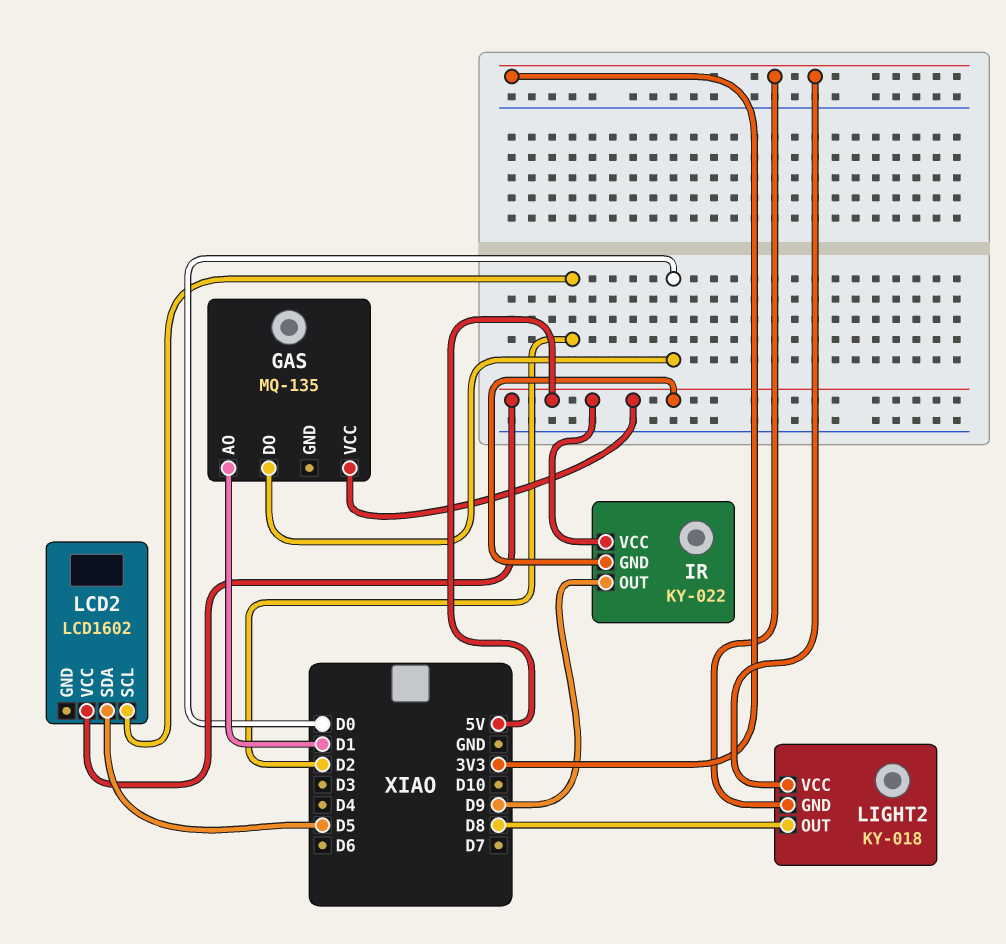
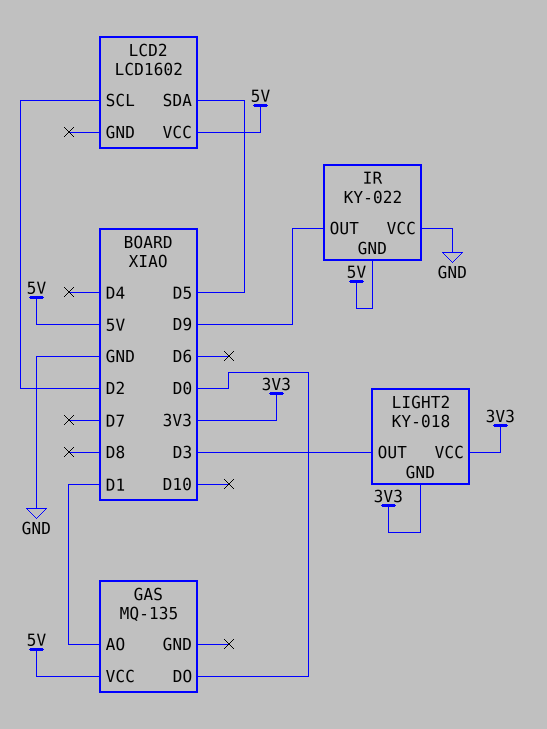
IR pin VCC: 5V -> GND
LIGHT2 pin OUT: D8 -> D3

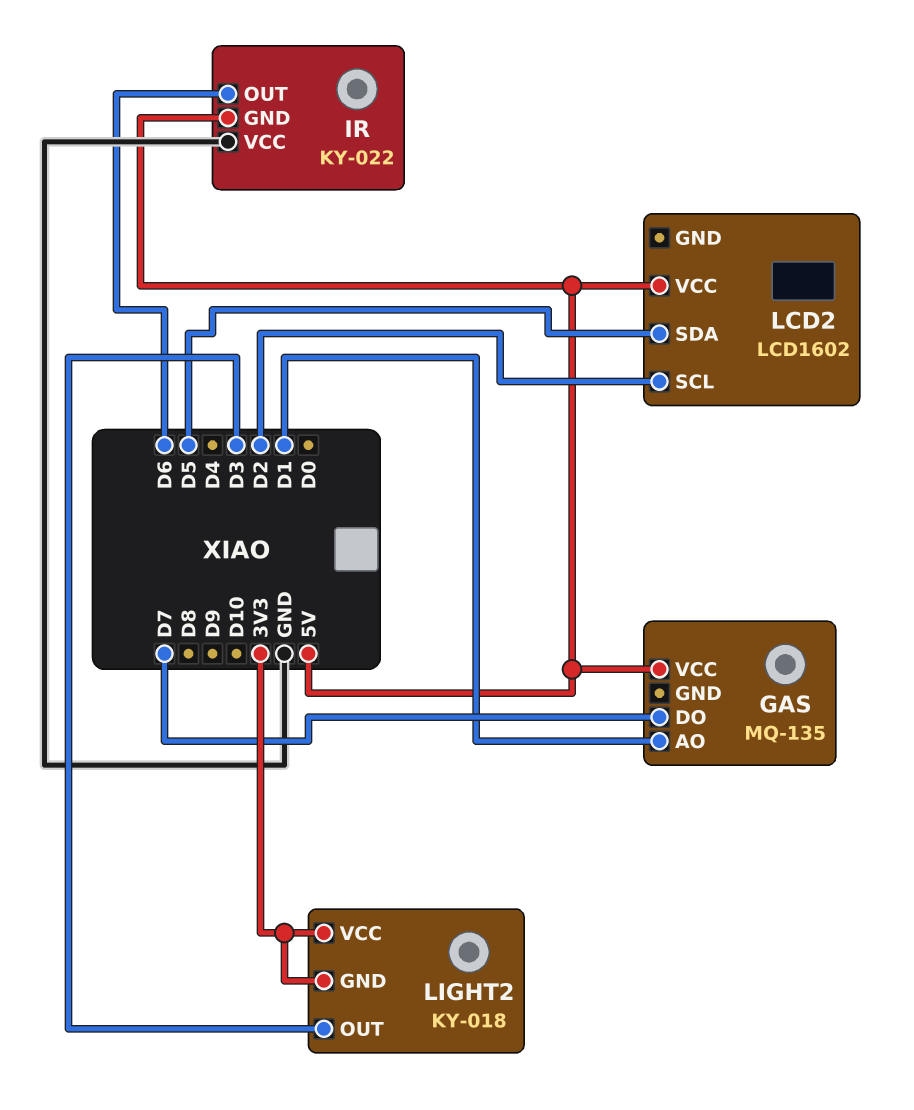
GAS pin DO: D0 -> D7
IR pin OUT: D9 -> D6

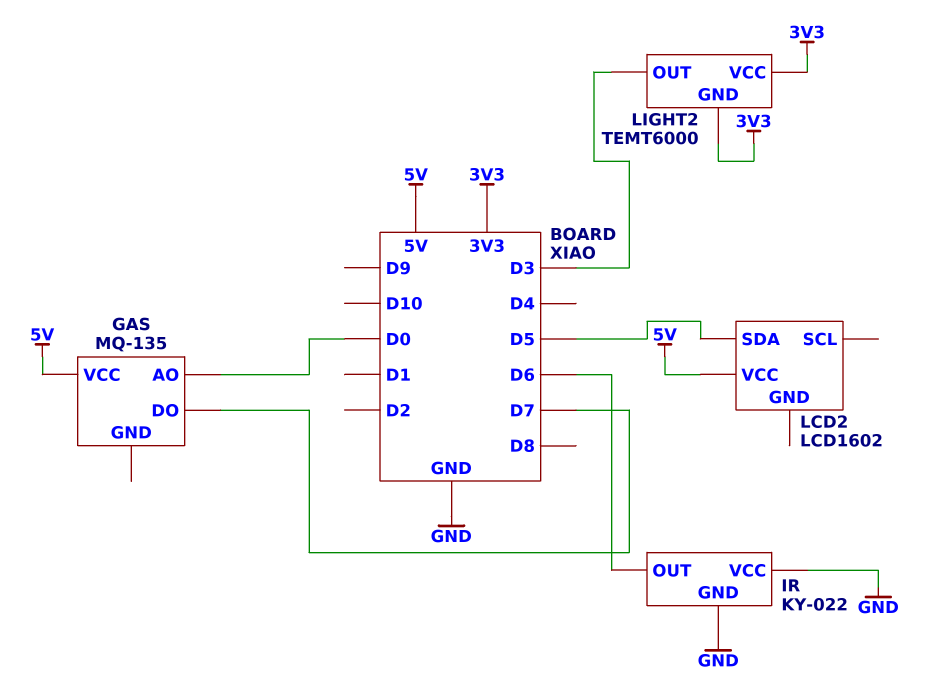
GAS pin AO: D1 -> D0
IR pin GND: 5V -> GND
LCD2 pin SCL: D2 -> none
LIGHT2: KY-018 -> TEMT6000

